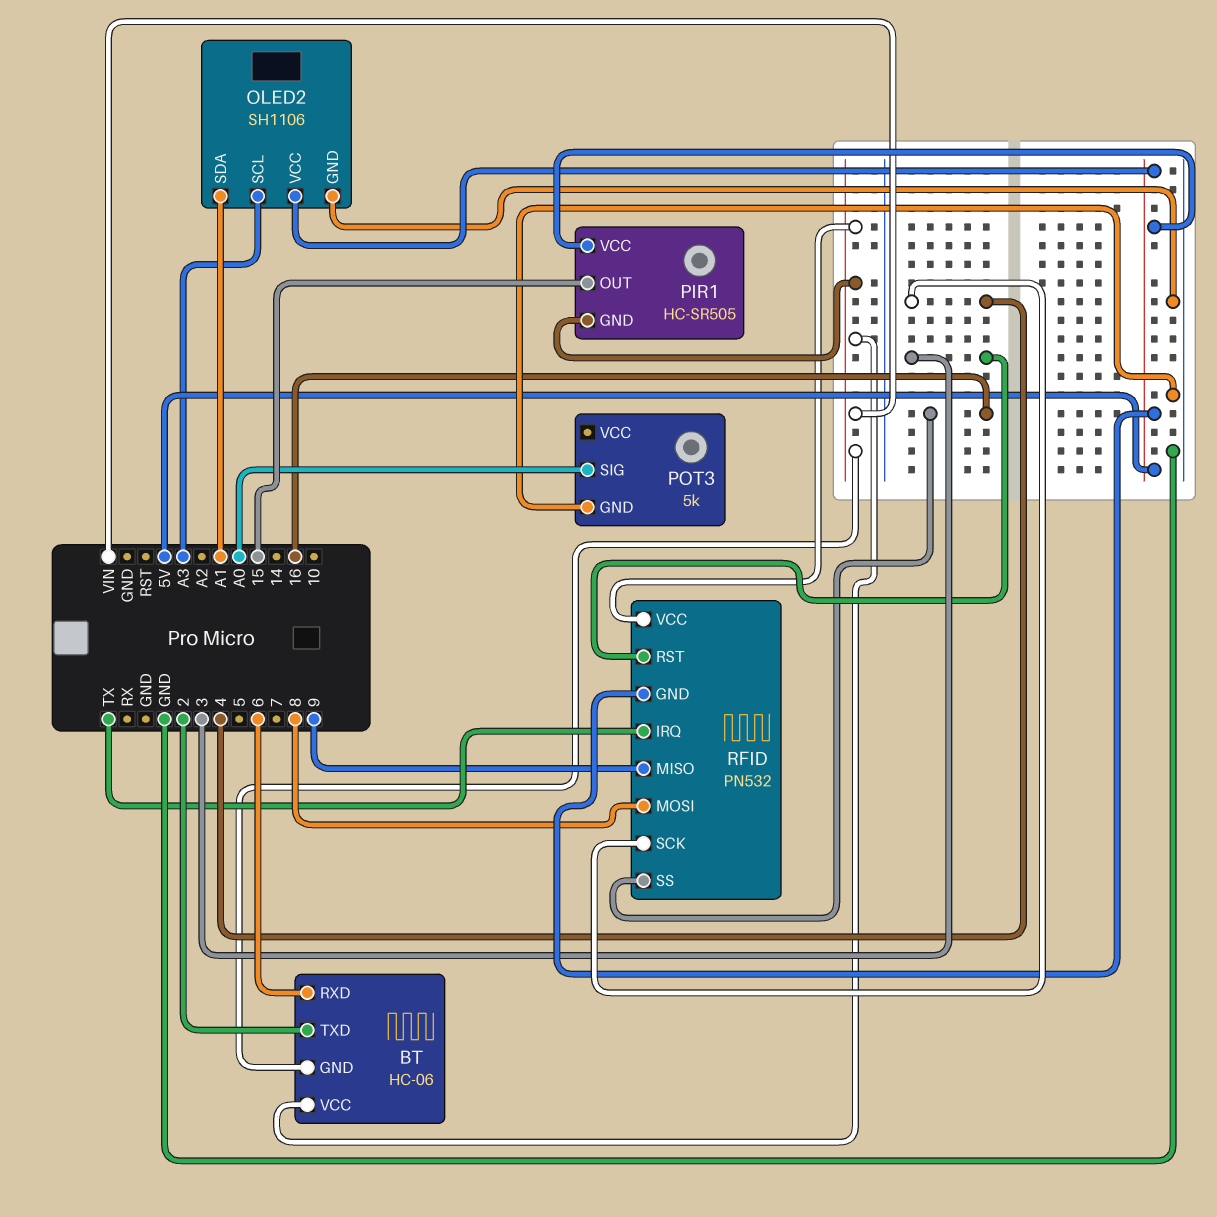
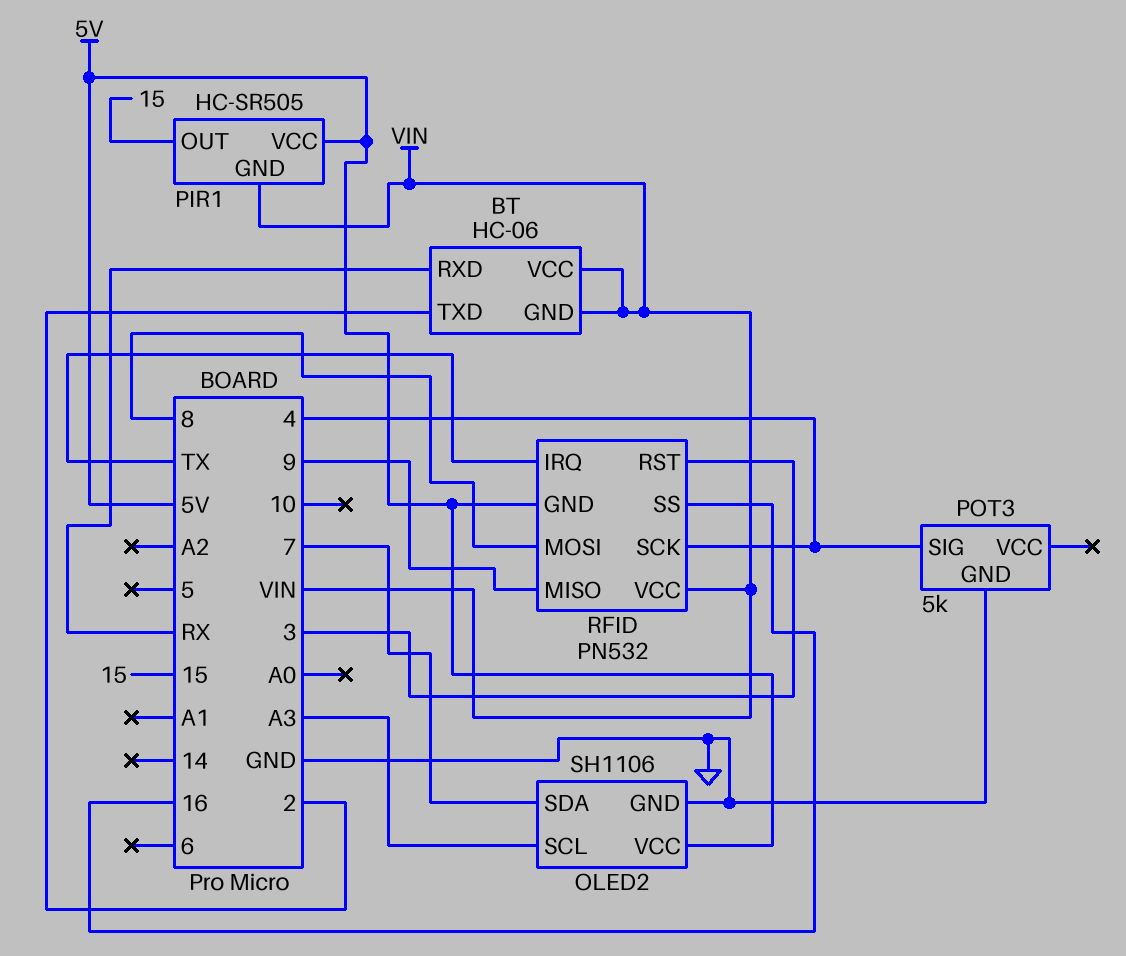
BT pin RXD: 6 -> RX
OLED2 pin SDA: A1 -> 7
POT3 pin SIG: A0 -> 4

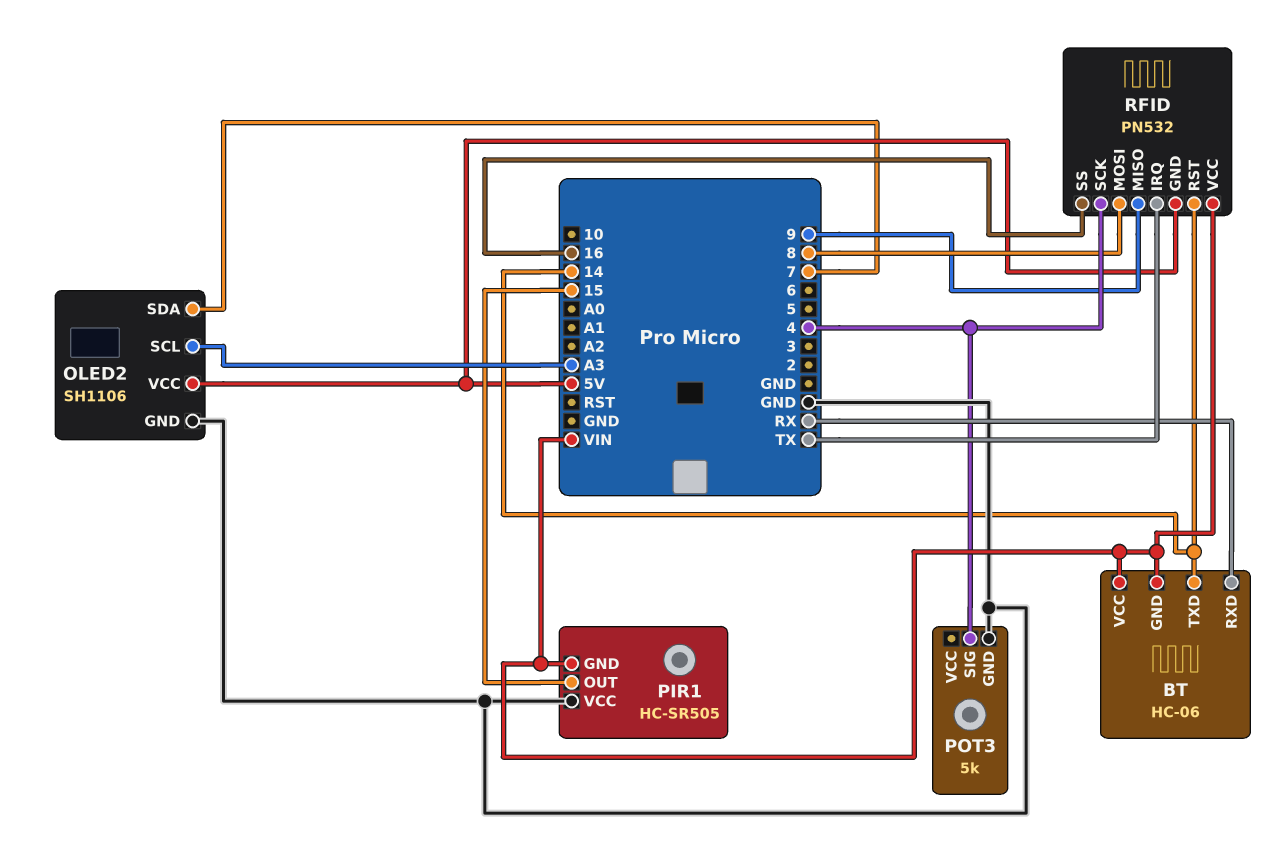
BT pin TXD: 2 -> 14
PIR1 pin VCC: 5V -> GND
RFID pin RST: 3 -> 14

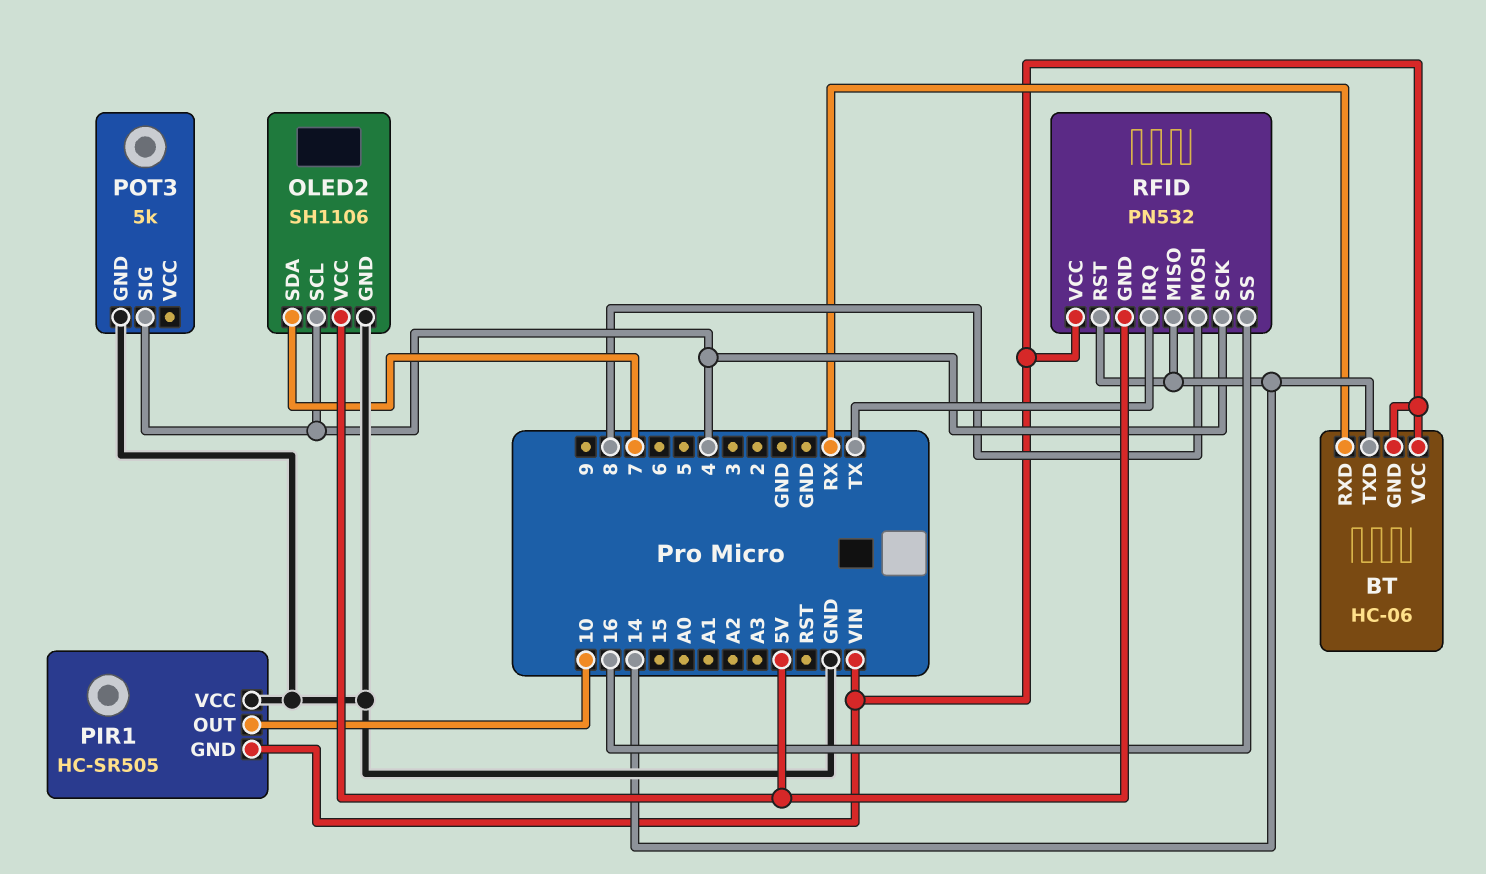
OLED2 pin SCL: A3 -> 4
PIR1 pin OUT: 15 -> 10
RFID pin MISO: 9 -> 14

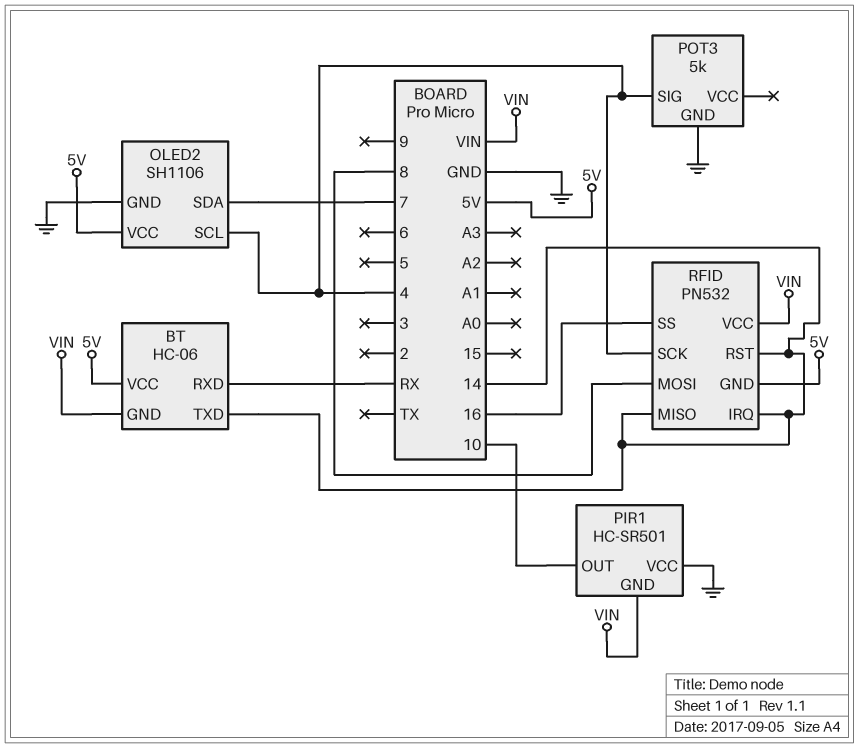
BT pin VCC: VIN -> 5V
PIR1: HC-SR505 -> HC-SR501
RFID pin IRQ: TX -> 14

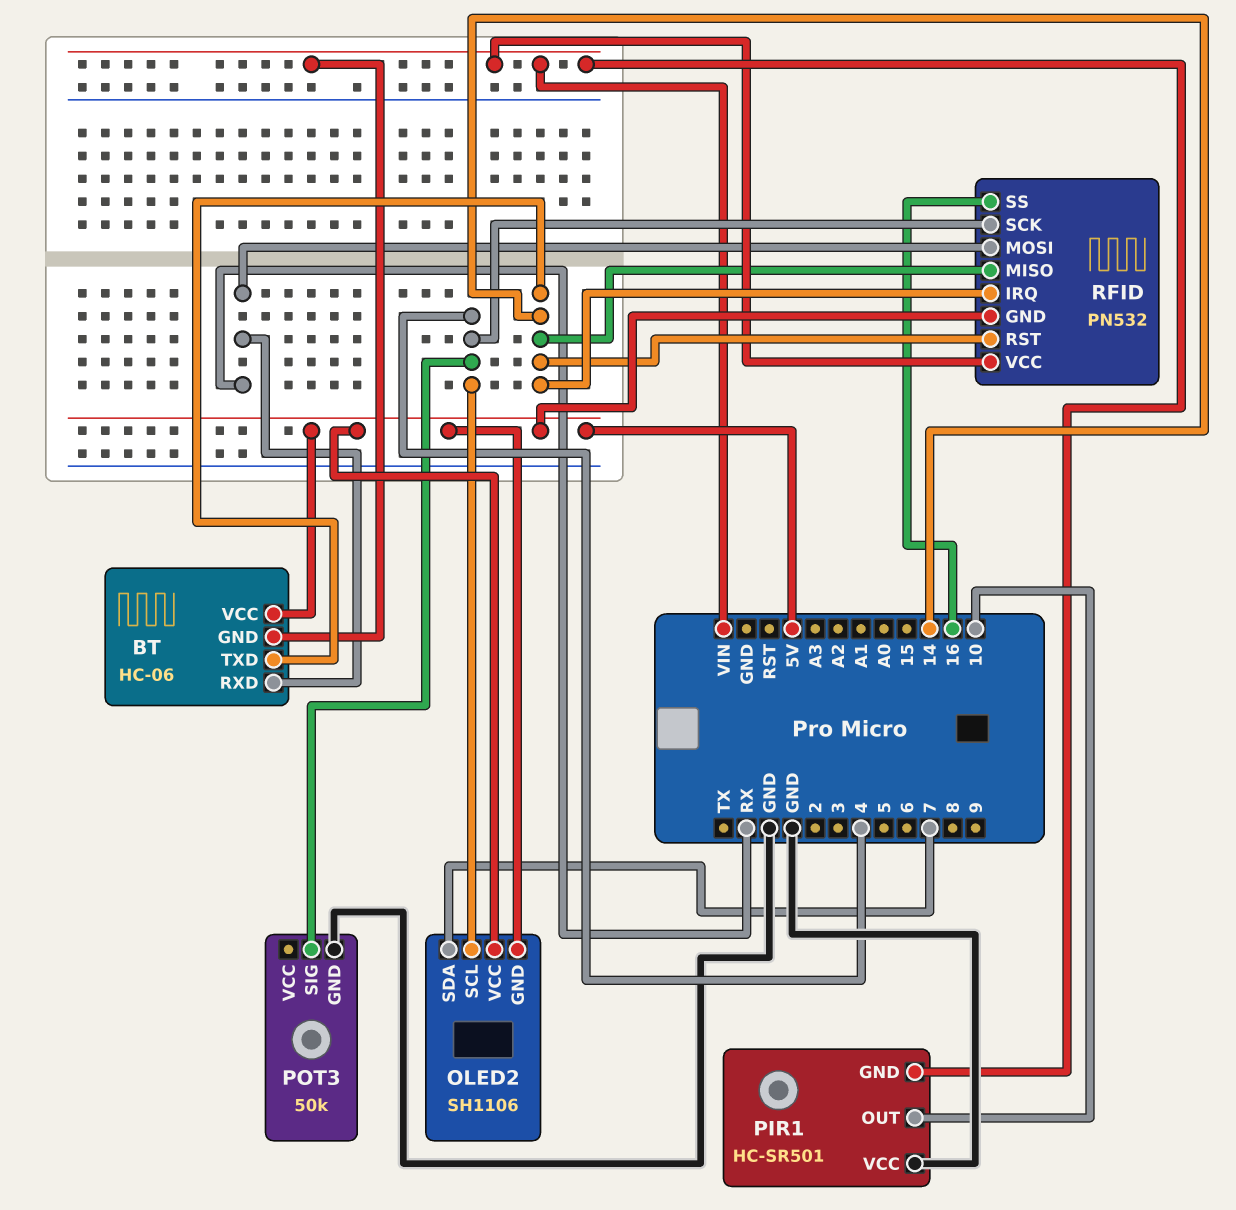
OLED2 pin GND: GND -> 5V
POT3: 5k -> 50k
RFID pin MOSI: 8 -> RX

